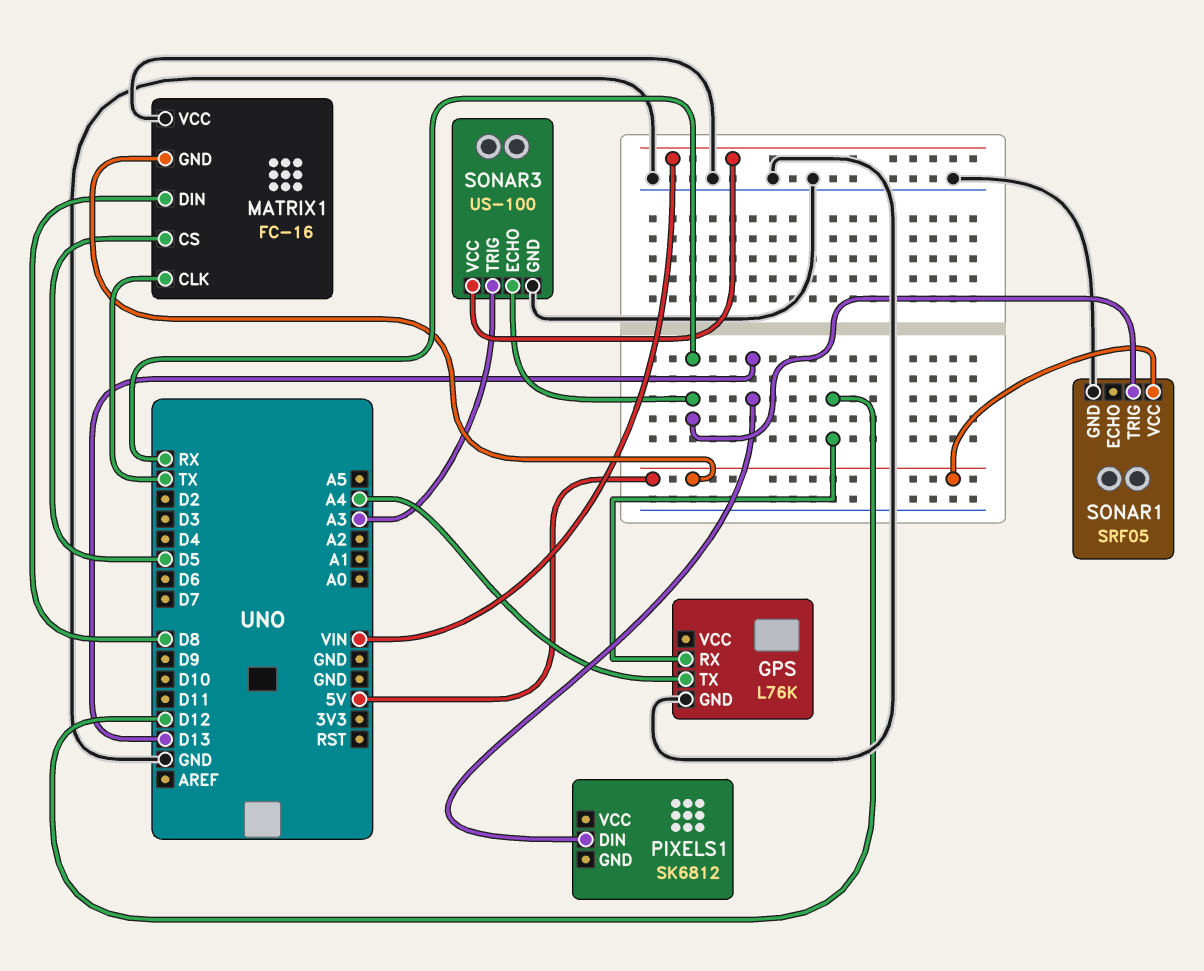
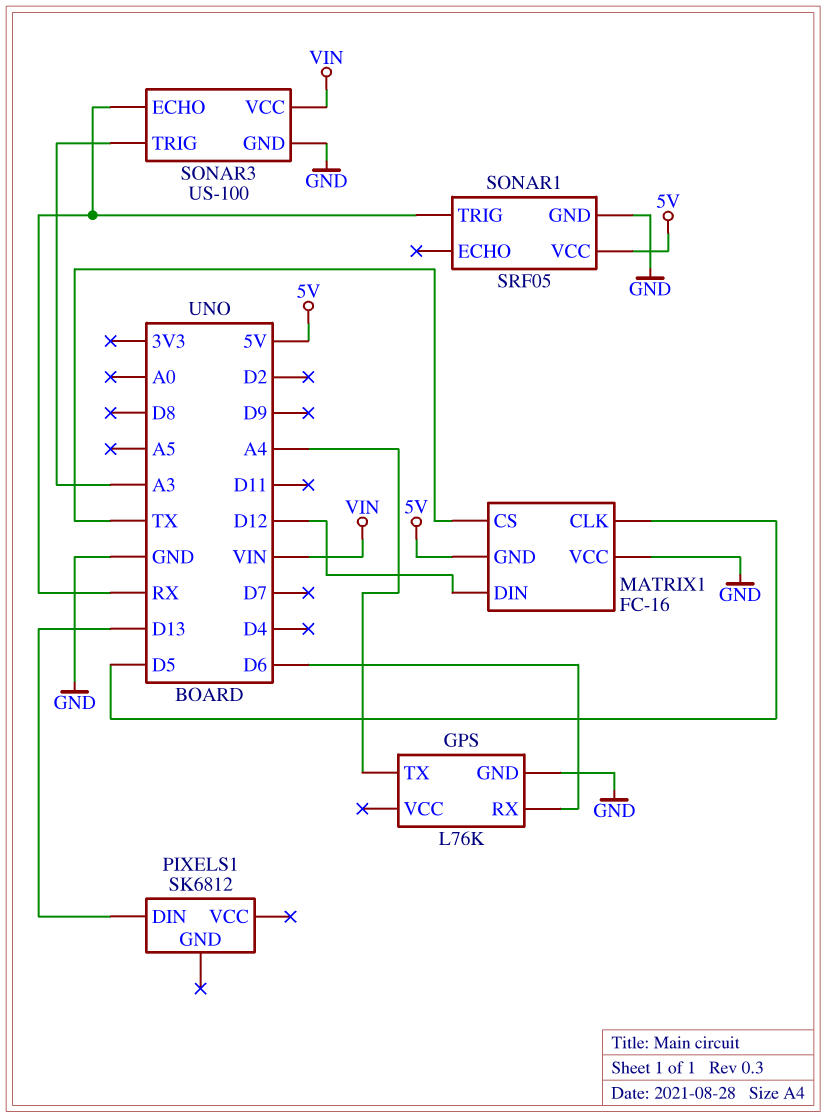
GPS pin RX: D12 -> D6
MATRIX1 pin CLK: TX -> D5
MATRIX1 pin CS: D5 -> TX
MATRIX1 pin DIN: D8 -> D12

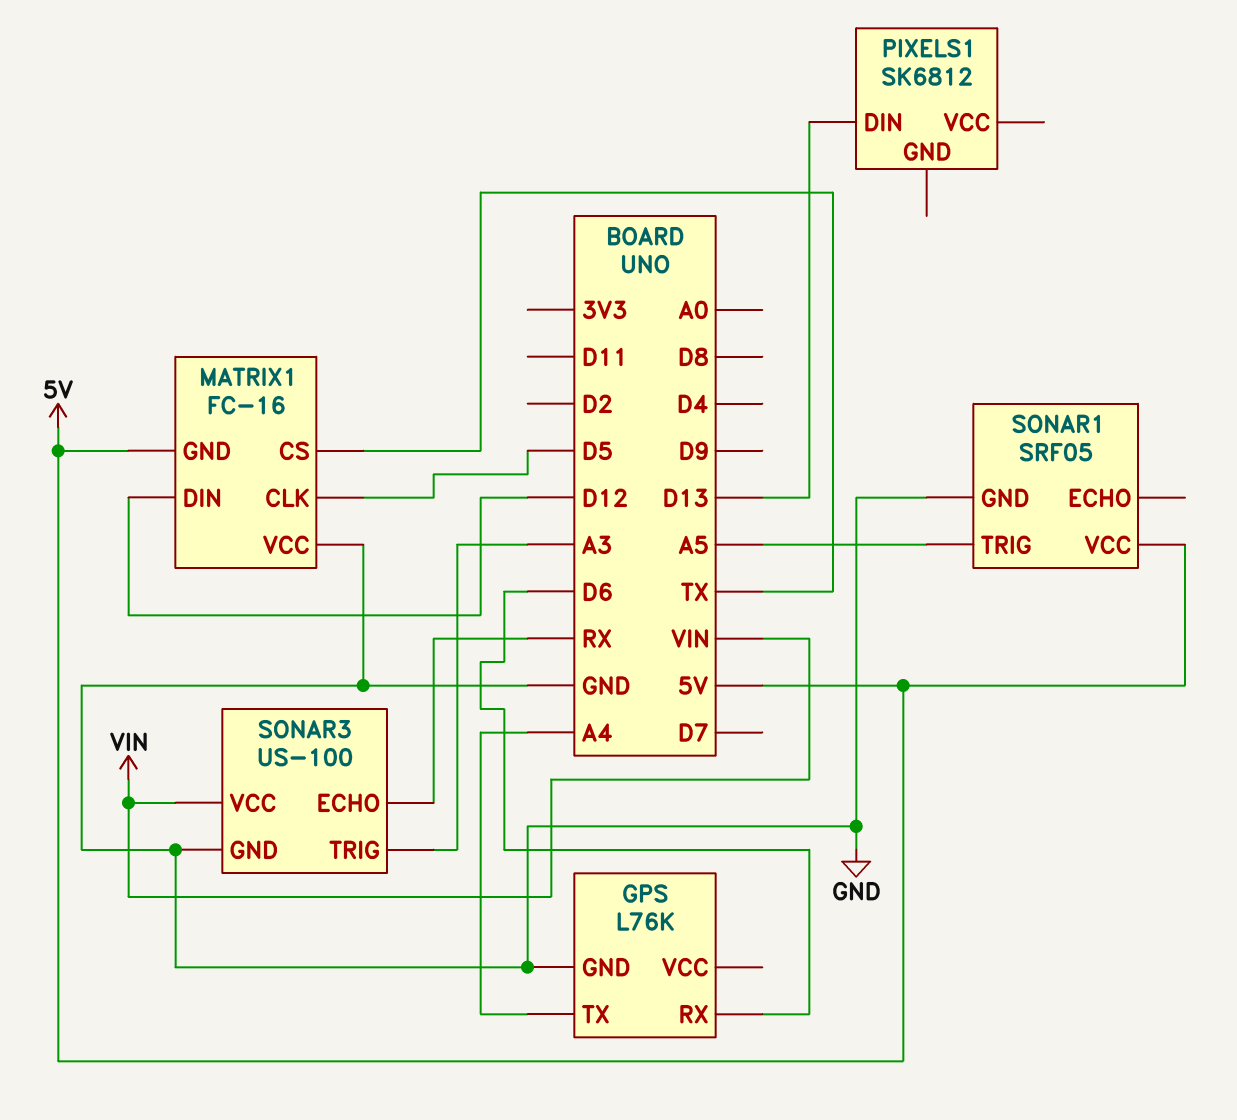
SONAR1 pin TRIG: RX -> A5

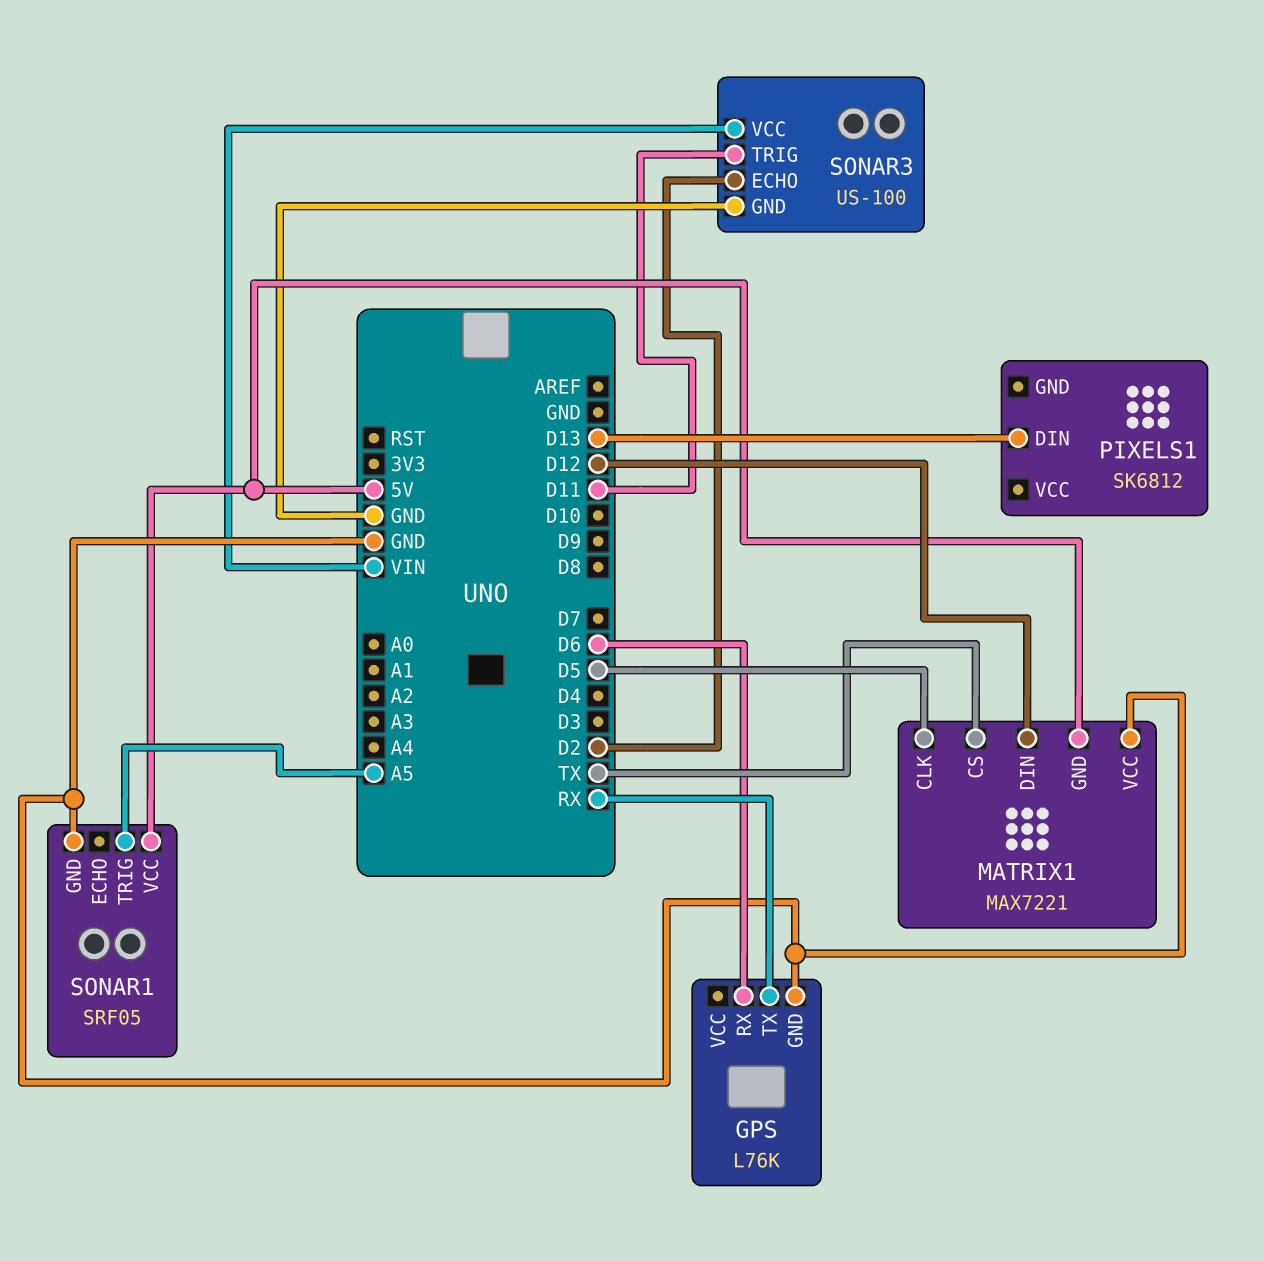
GPS pin TX: A4 -> RX
MATRIX1: FC-16 -> MAX7221
SONAR3 pin ECHO: RX -> D2
SONAR3 pin TRIG: A3 -> D11

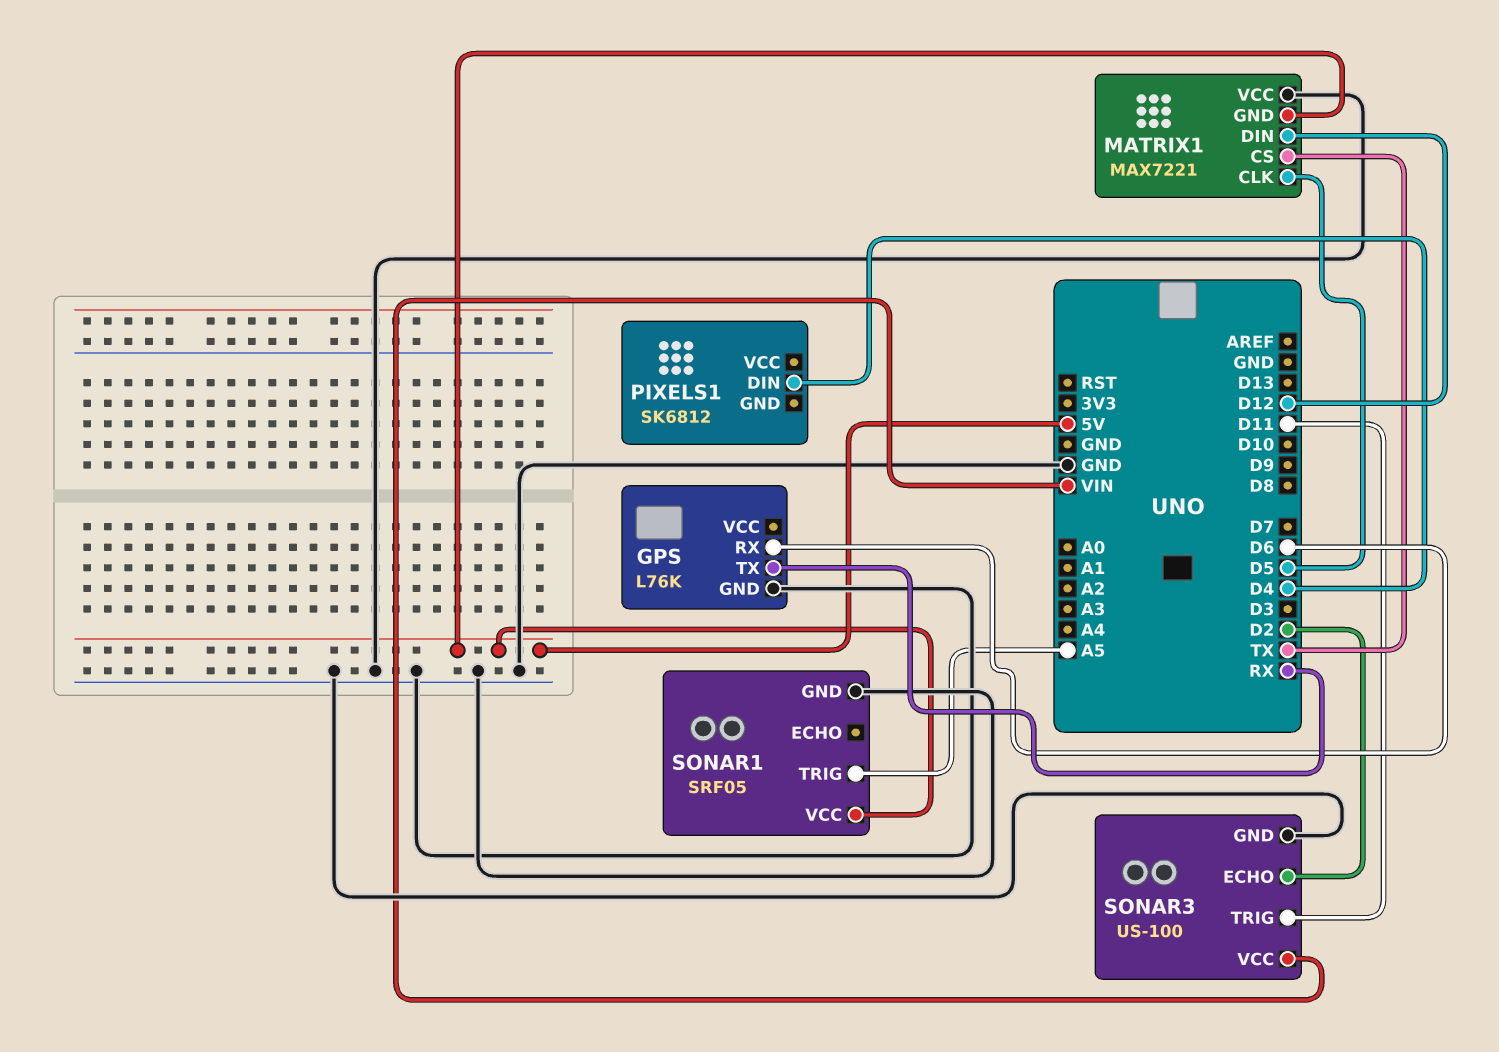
PIXELS1 pin DIN: D13 -> D4

